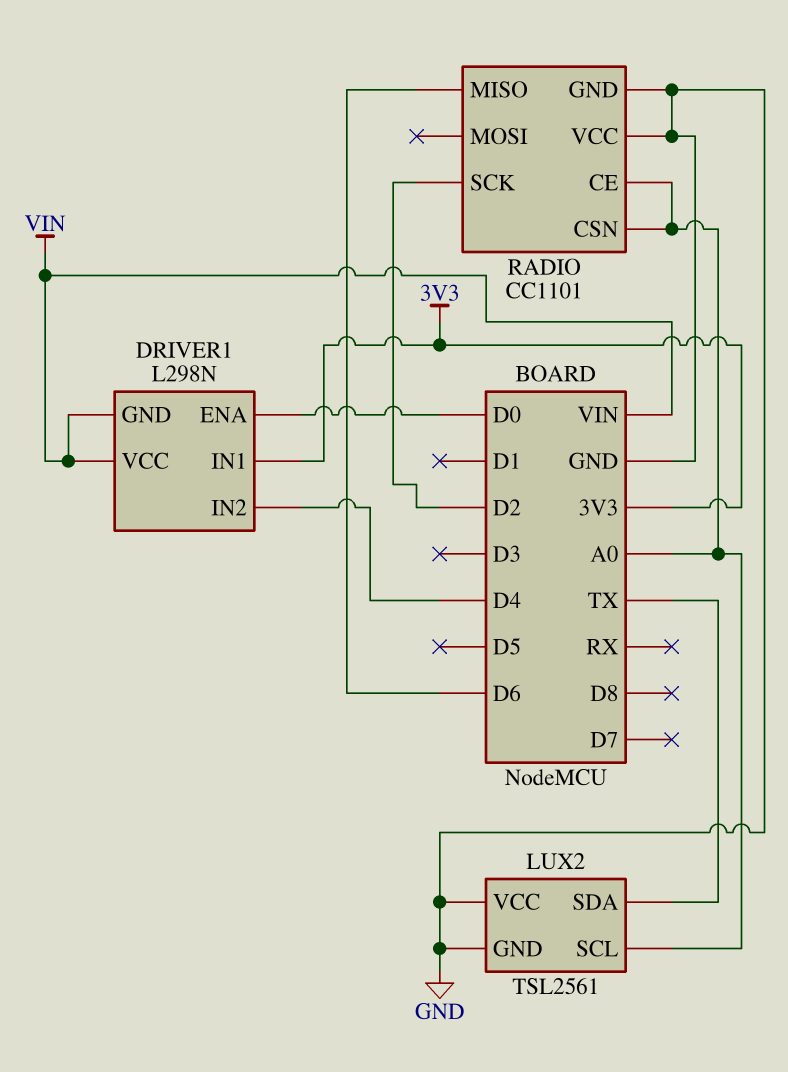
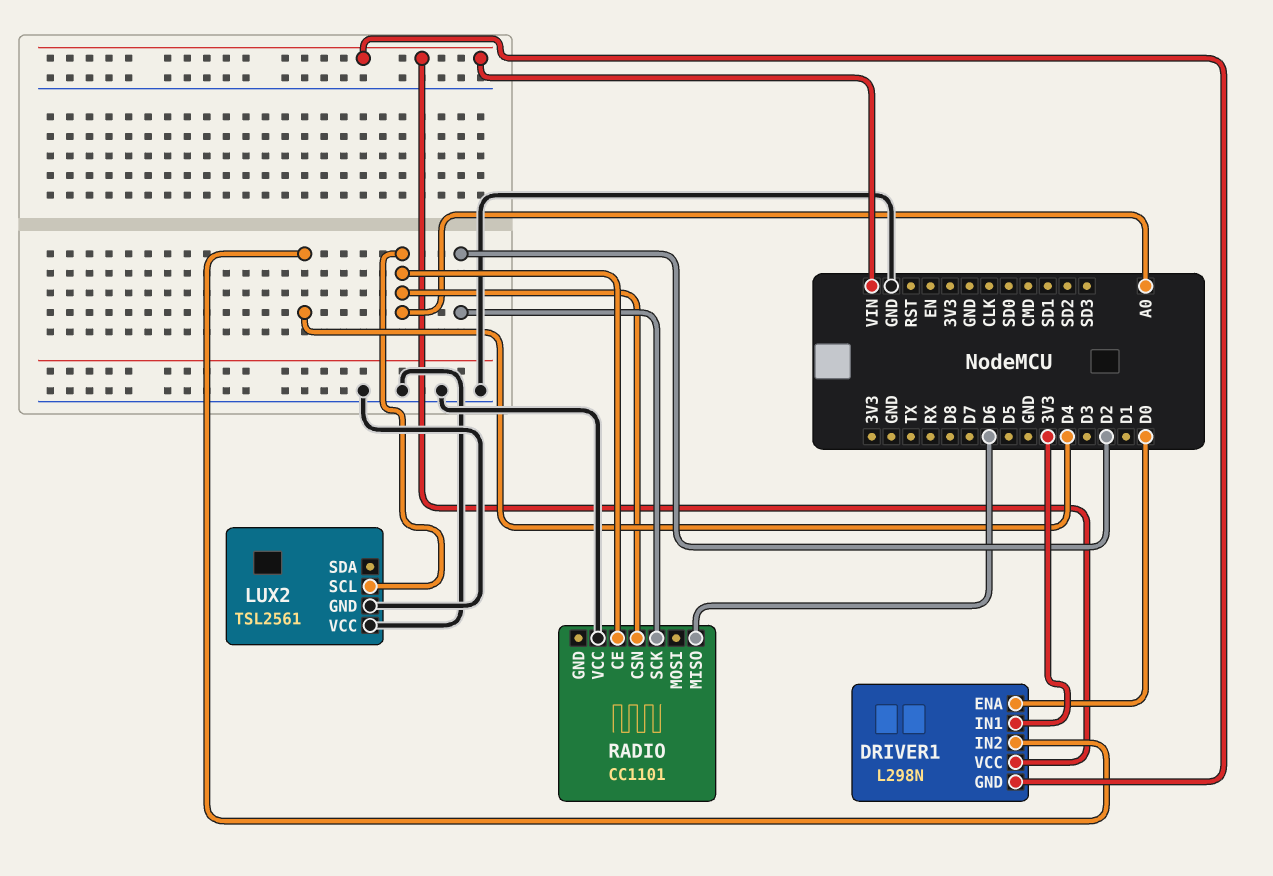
LUX2 pin SDA: TX -> none
RADIO pin GND: GND -> none

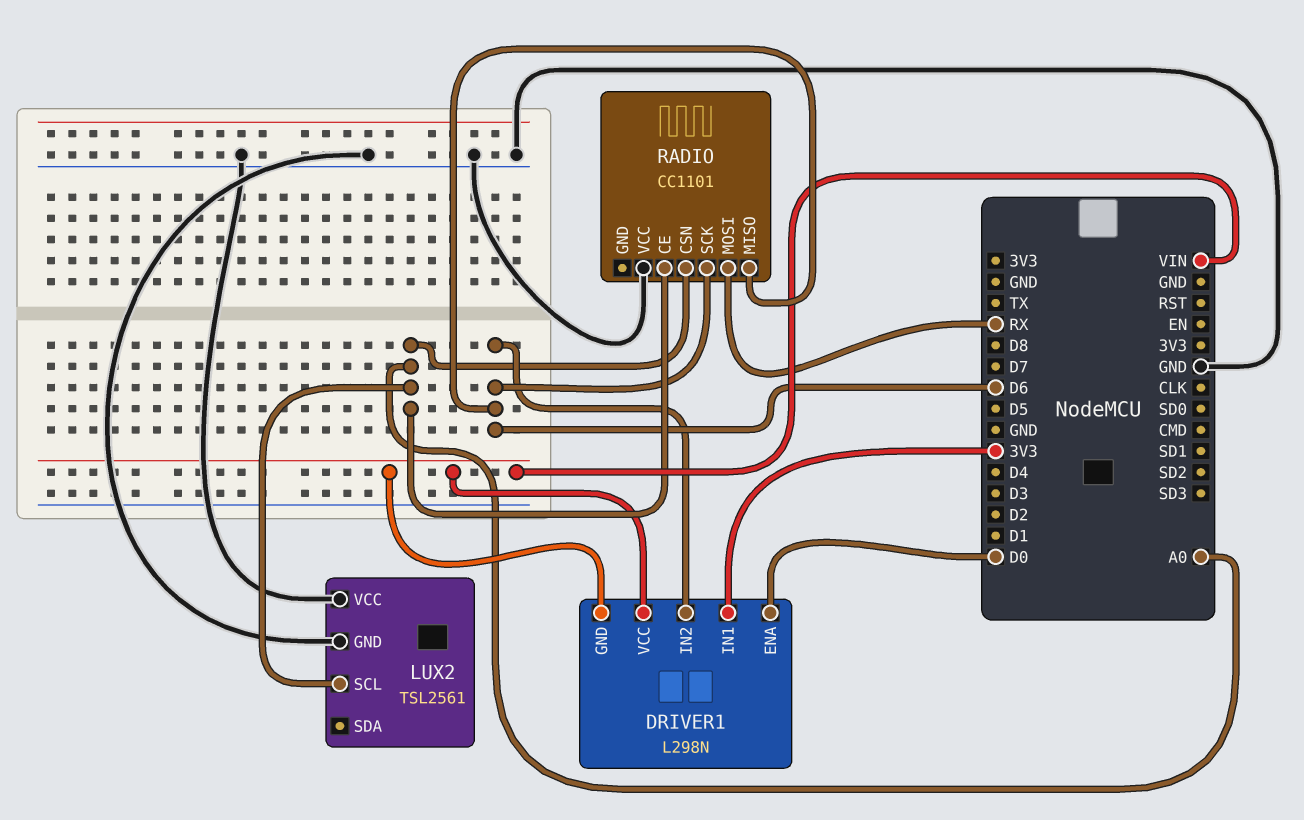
DRIVER1 pin IN2: D4 -> D6
RADIO pin MOSI: none -> RX
RADIO pin SCK: D2 -> D6

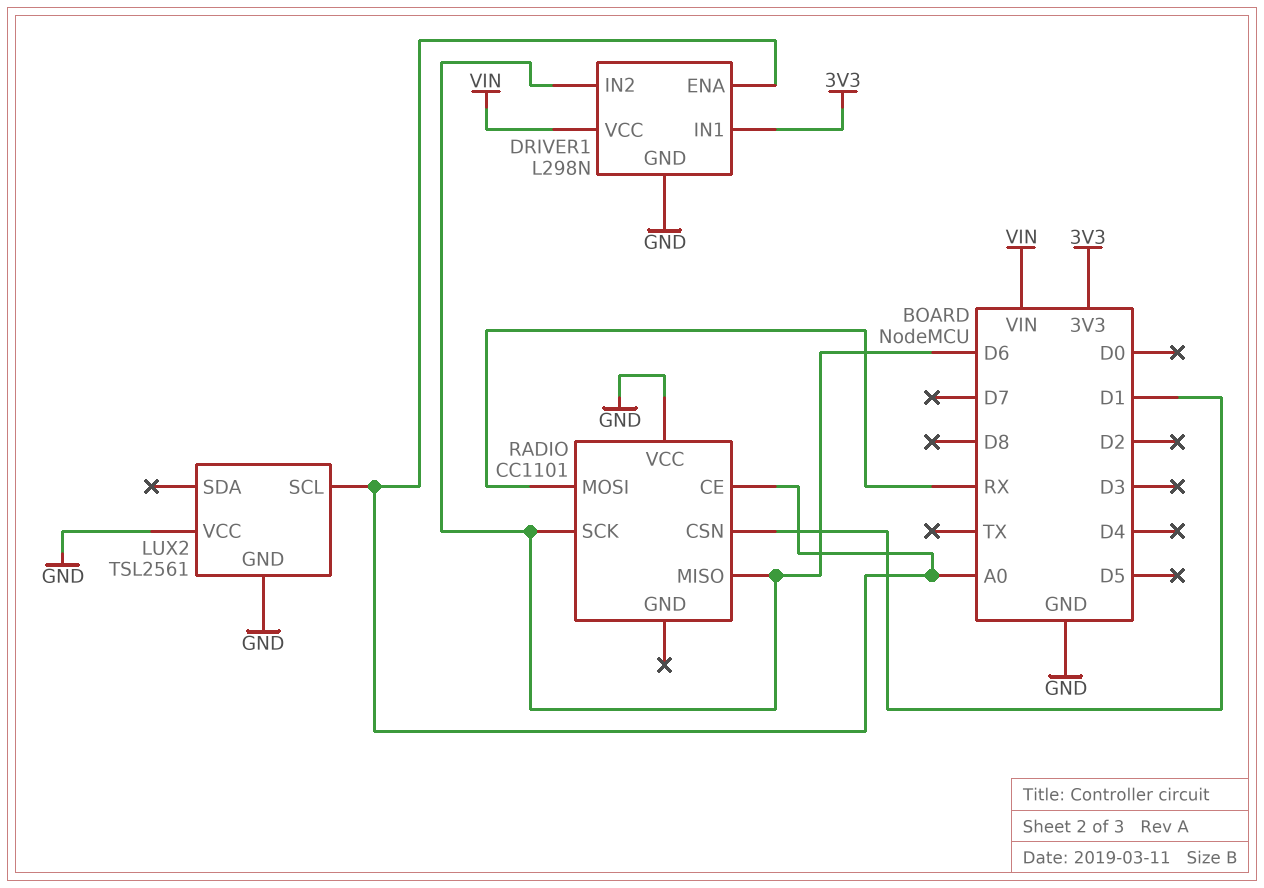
DRIVER1 pin ENA: D0 -> A0
DRIVER1 pin GND: VIN -> GND
RADIO pin CSN: A0 -> D1

